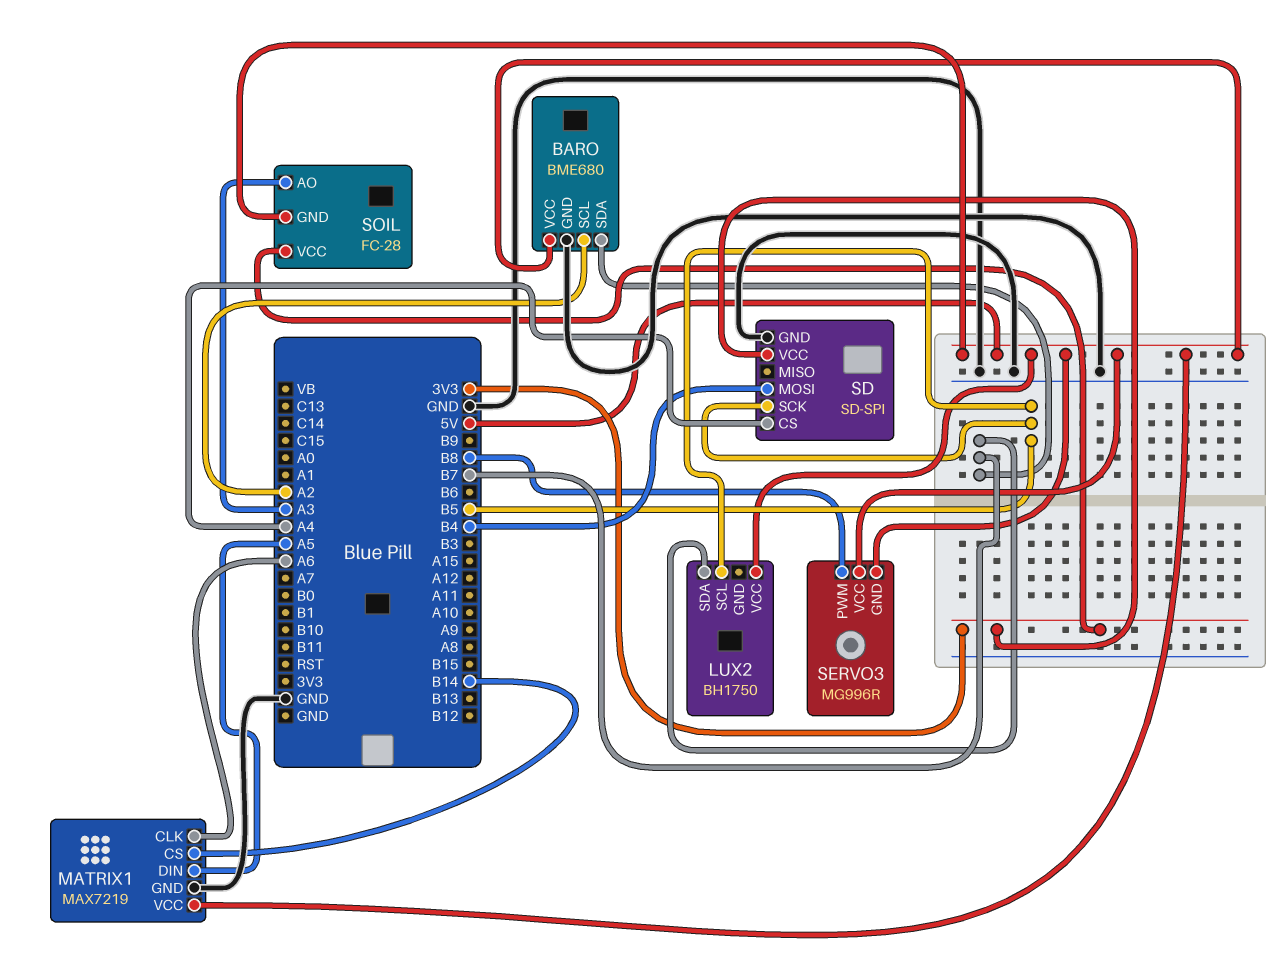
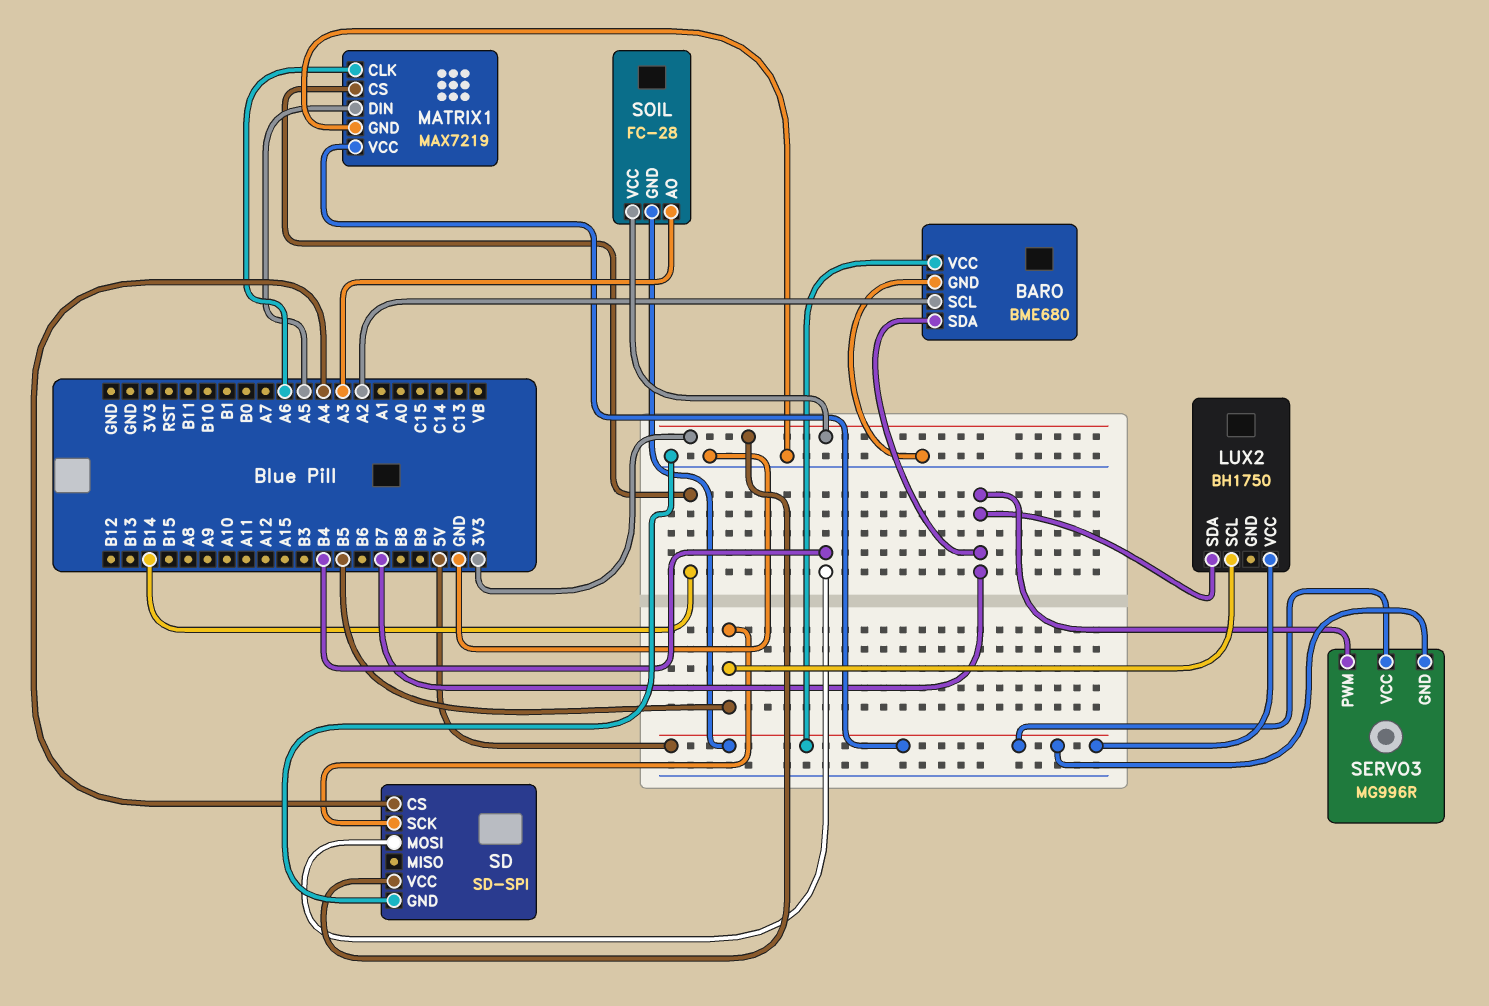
SERVO3 pin PWM: B8 -> B7

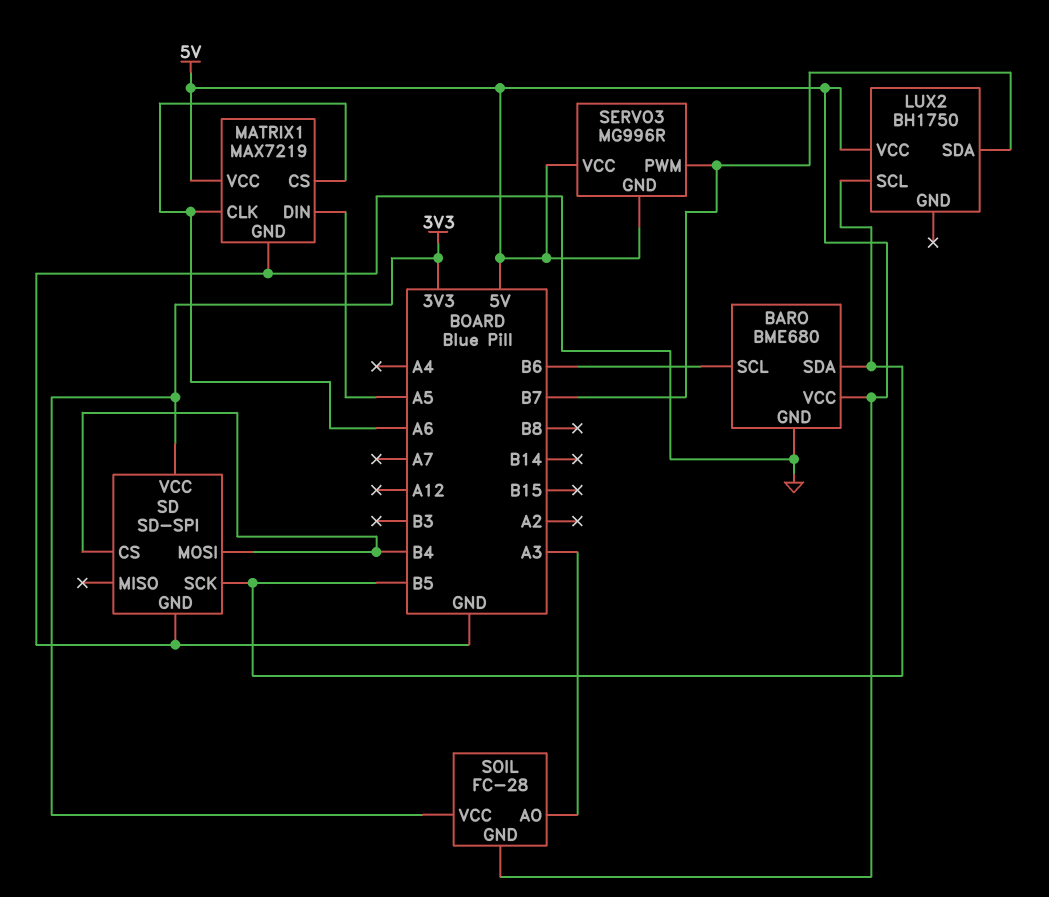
BARO pin SCL: A2 -> B6
BARO pin SDA: B7 -> B5
MATRIX1 pin CS: B14 -> A6
SD pin CS: A4 -> B4

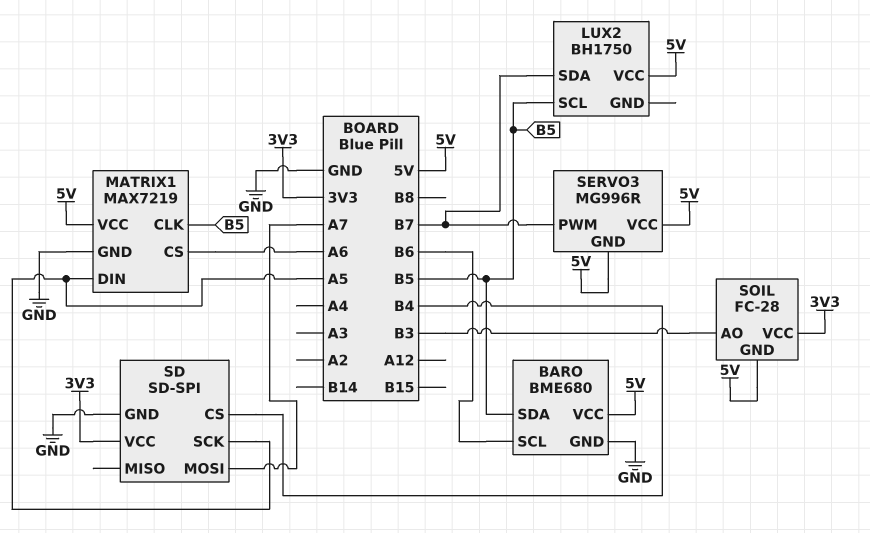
MATRIX1 pin CLK: A6 -> B5
SD pin MOSI: B4 -> A7
SD pin SCK: B5 -> A5
SOIL pin AO: A3 -> B3

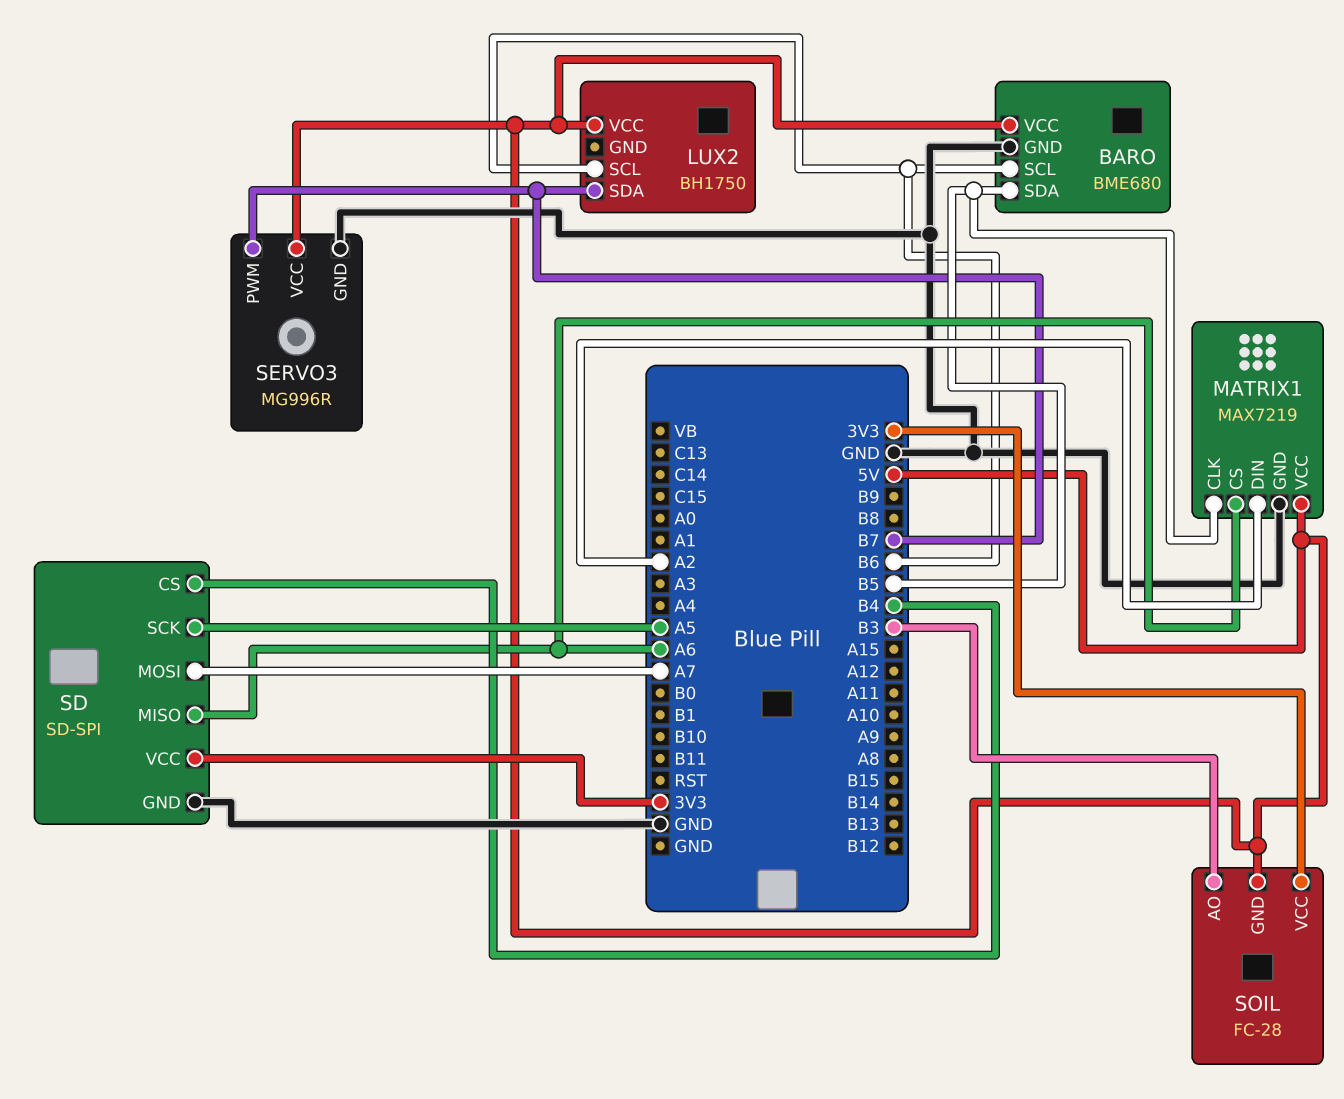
LUX2 pin SCL: B5 -> B6
MATRIX1 pin DIN: A5 -> A2
SD pin MISO: none -> A6
SERVO3 pin GND: 5V -> GND

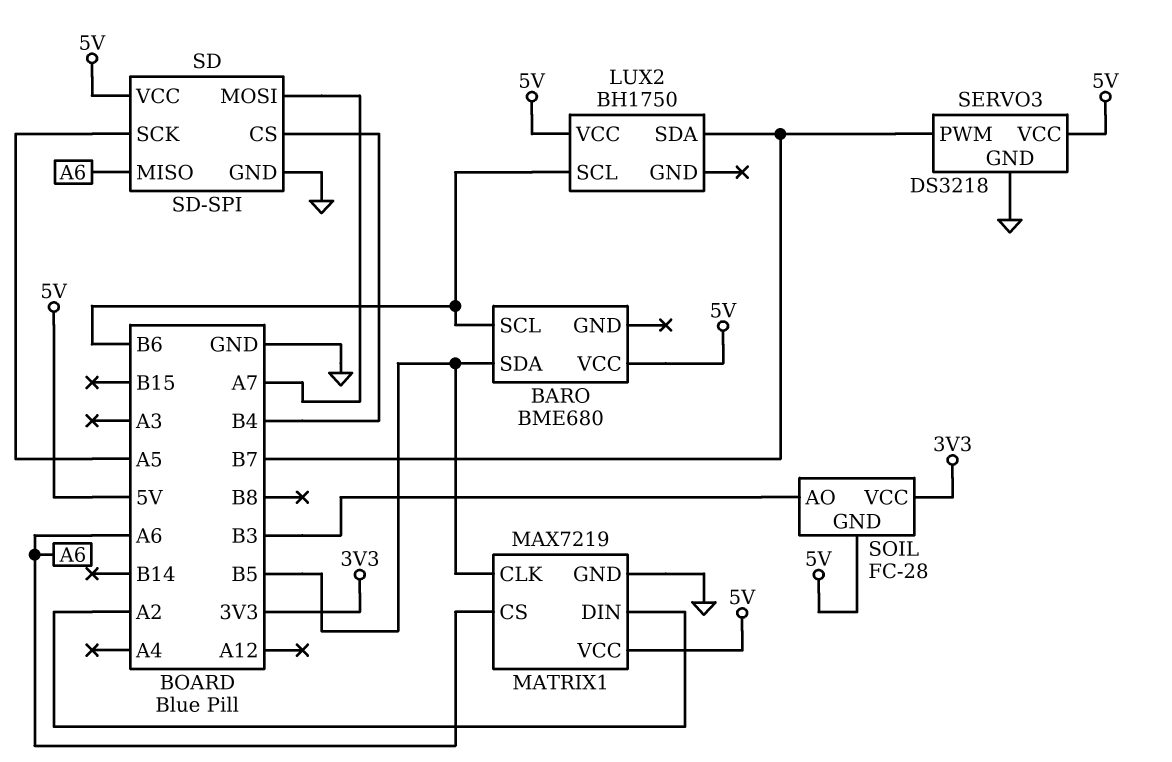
BARO pin GND: GND -> none
SD pin VCC: 3V3 -> 5V
SERVO3: MG996R -> DS3218

